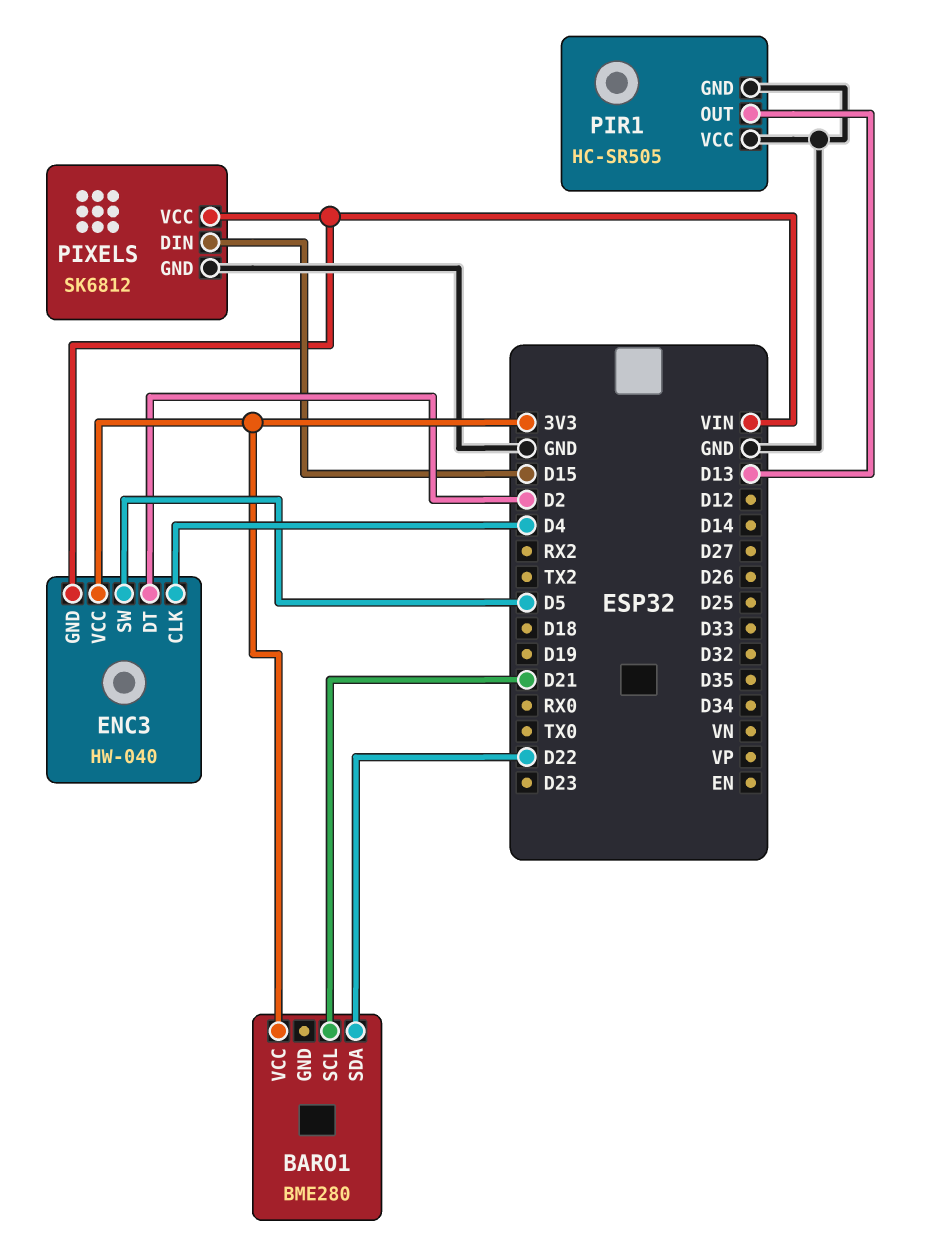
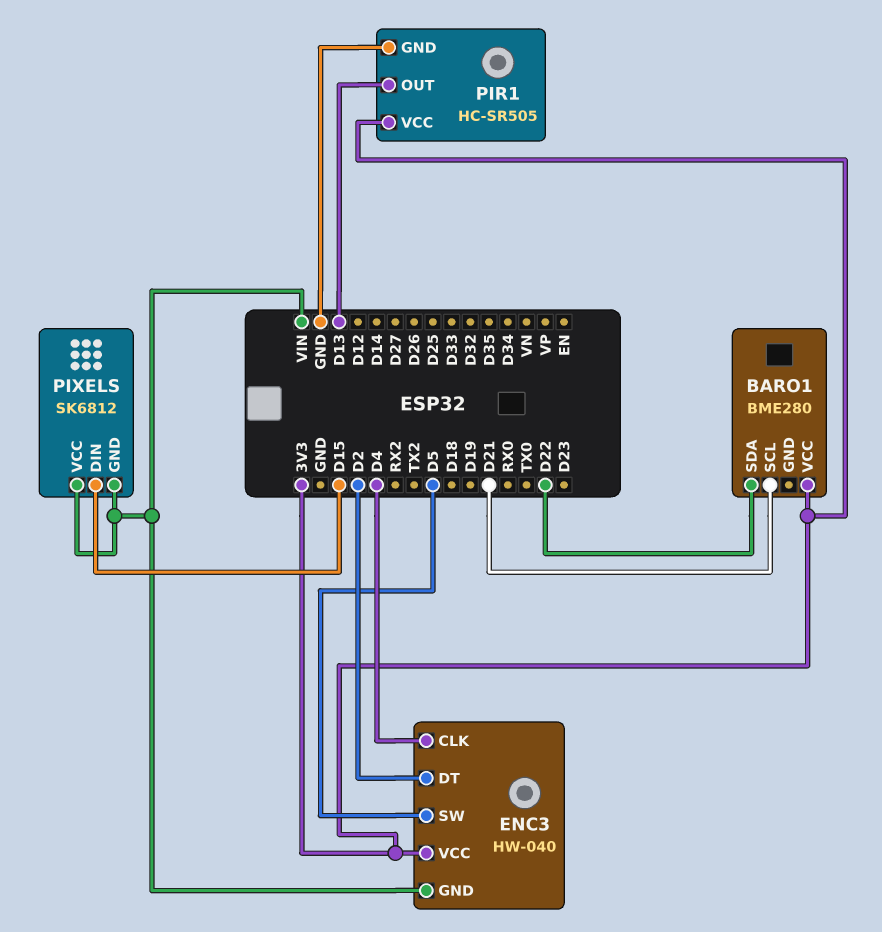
PIR1 pin VCC: GND -> 3V3
PIXELS pin GND: GND -> VIN

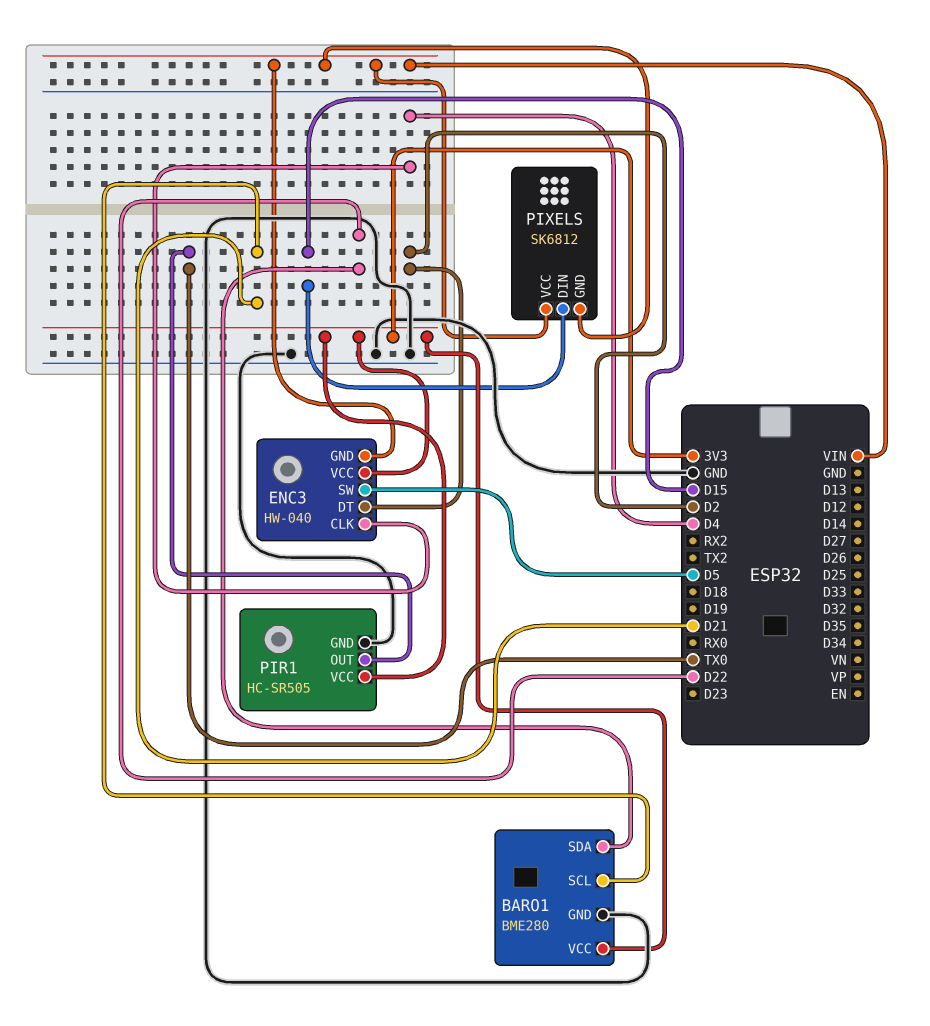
BARO1 pin GND: none -> GND
PIR1 pin OUT: D13 -> TX0

